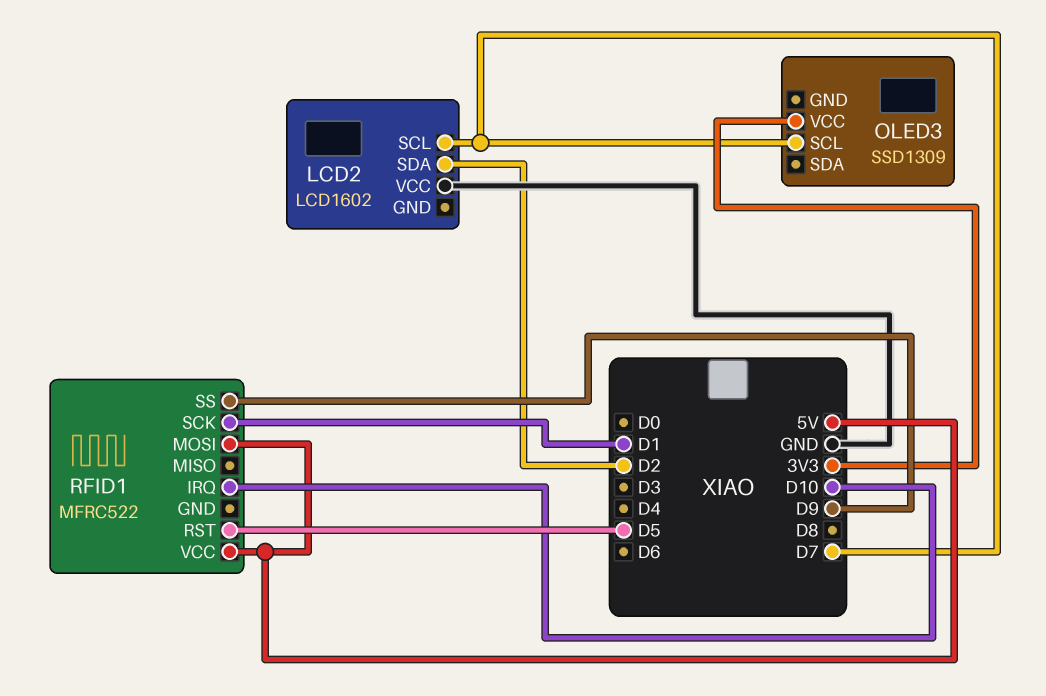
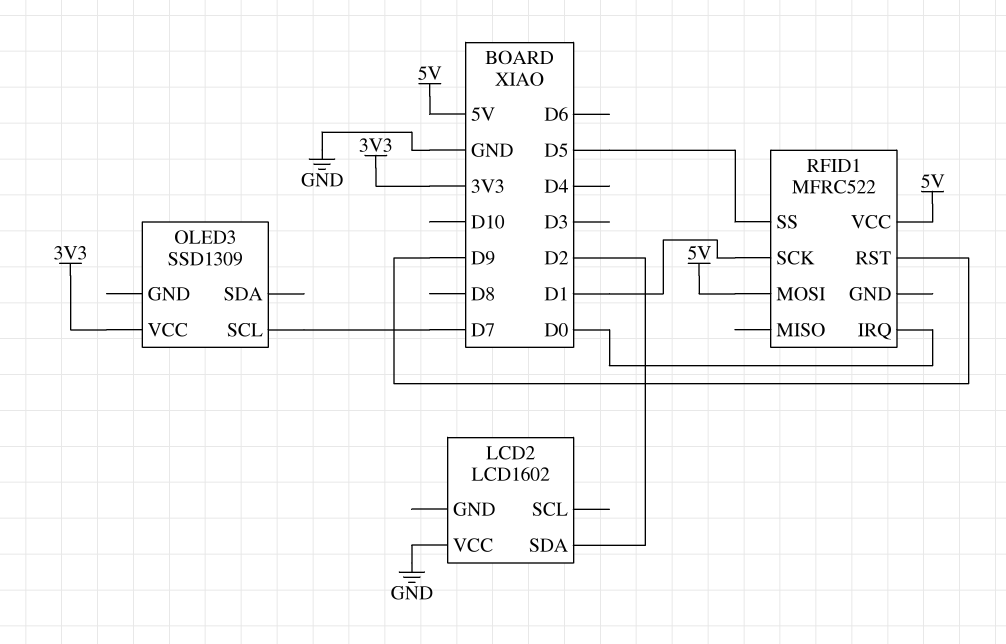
LCD2 pin SCL: D7 -> none
RFID1 pin IRQ: D10 -> D0
RFID1 pin RST: D5 -> D9
RFID1 pin SS: D9 -> D5

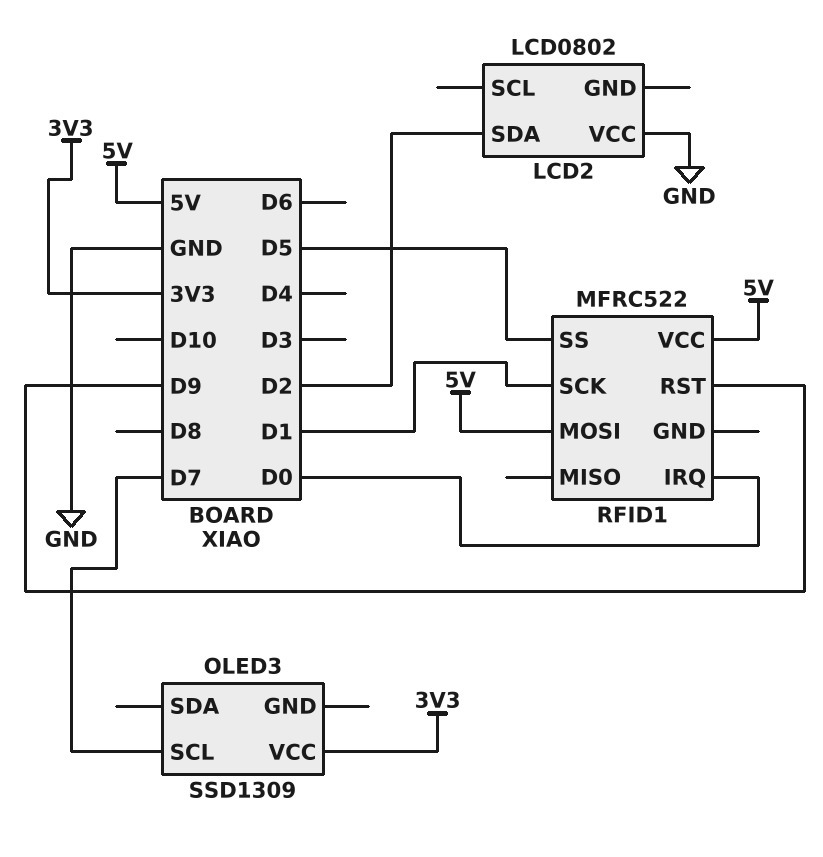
LCD2: LCD1602 -> LCD0802

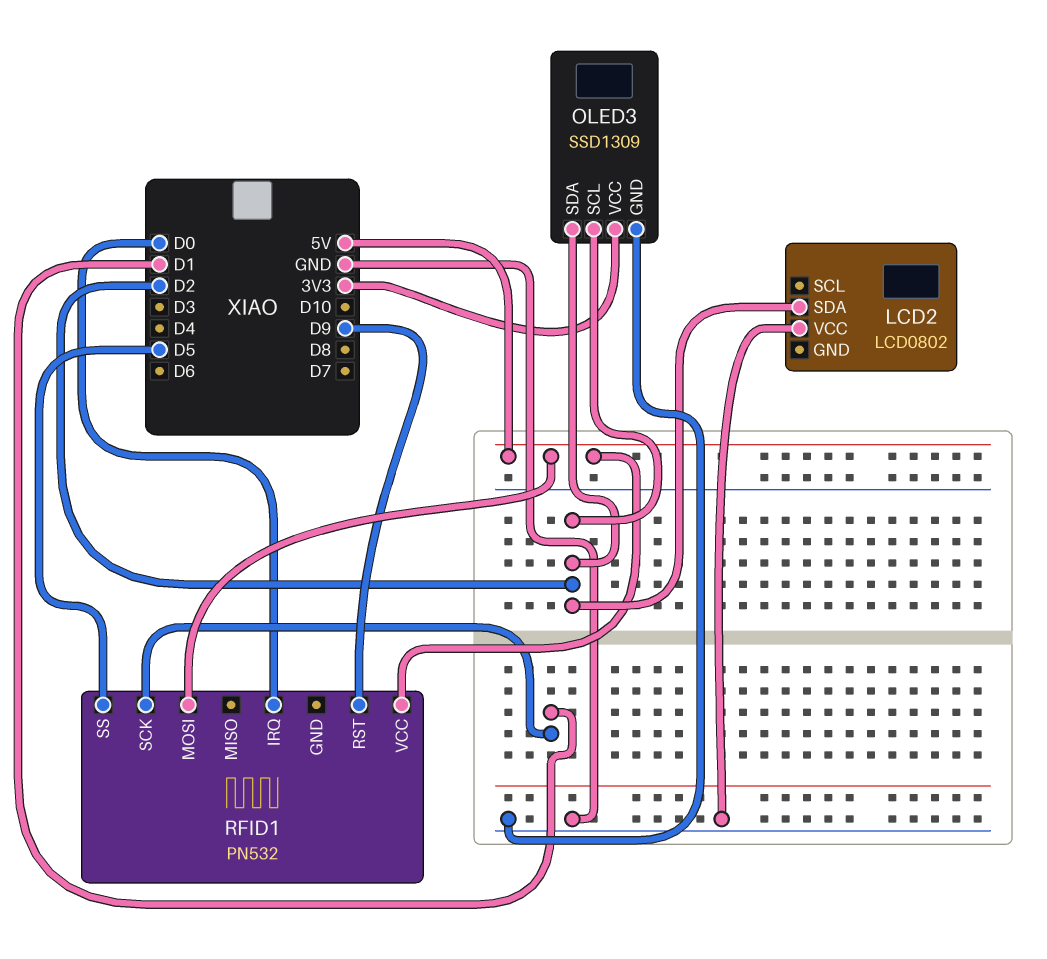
OLED3 pin GND: none -> GND
OLED3 pin SCL: D7 -> D2
OLED3 pin SDA: none -> D2
RFID1: MFRC522 -> PN532

